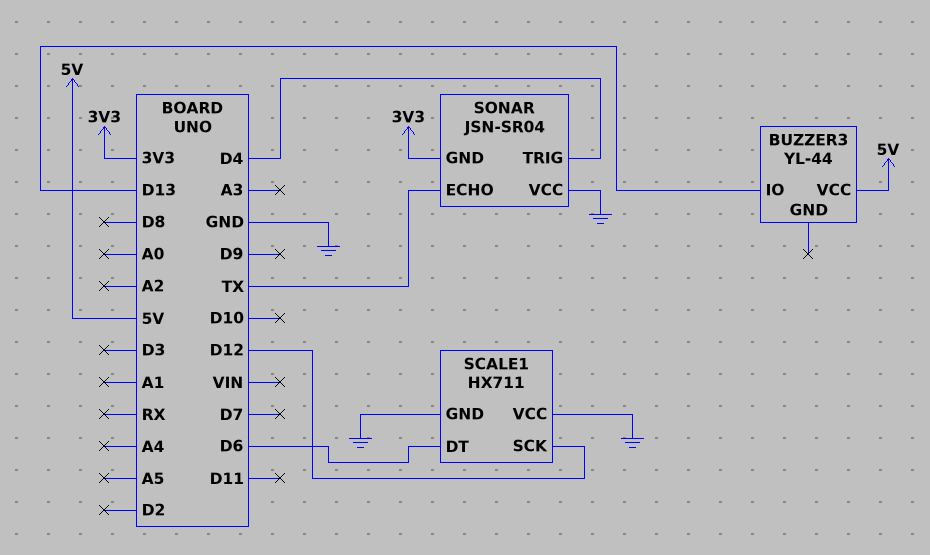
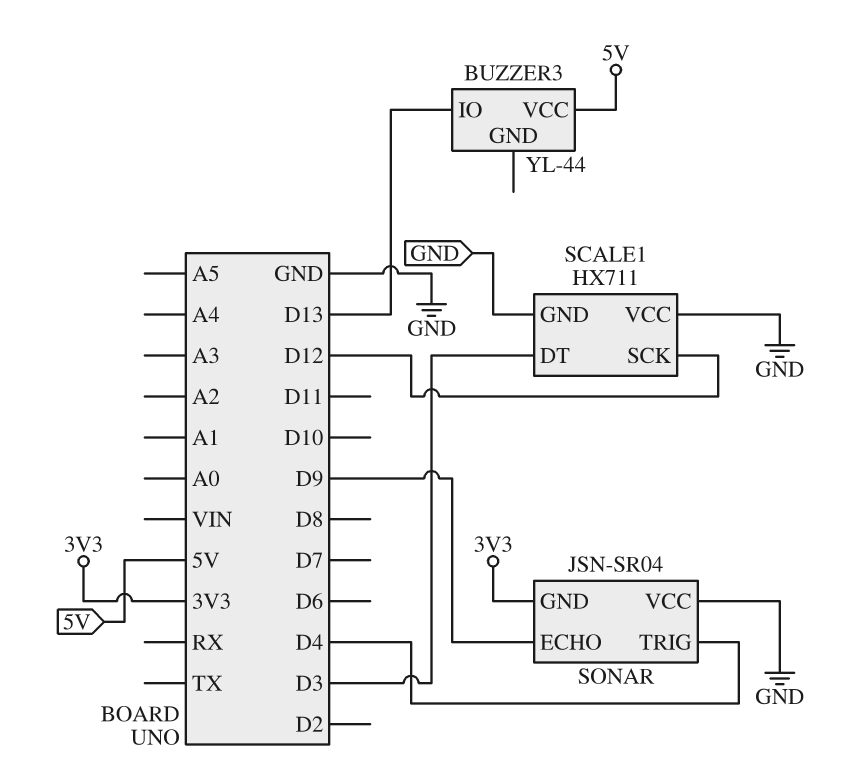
SCALE1 pin DT: D6 -> D3
SONAR pin ECHO: TX -> D9

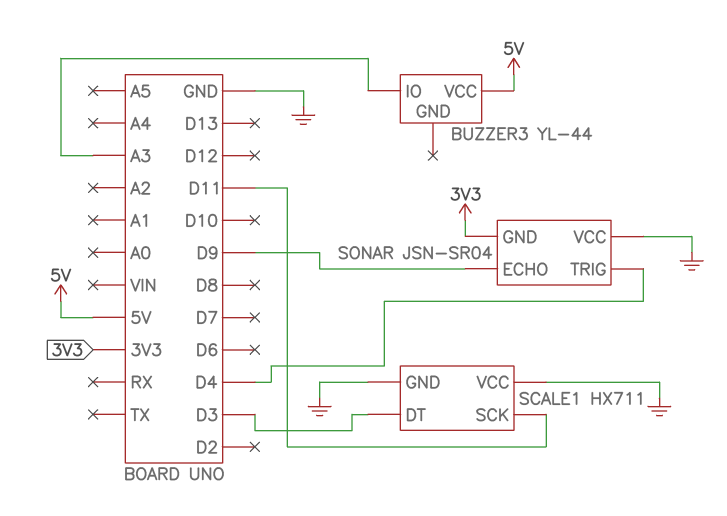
BUZZER3 pin IO: D13 -> A3
SCALE1 pin SCK: D12 -> D11

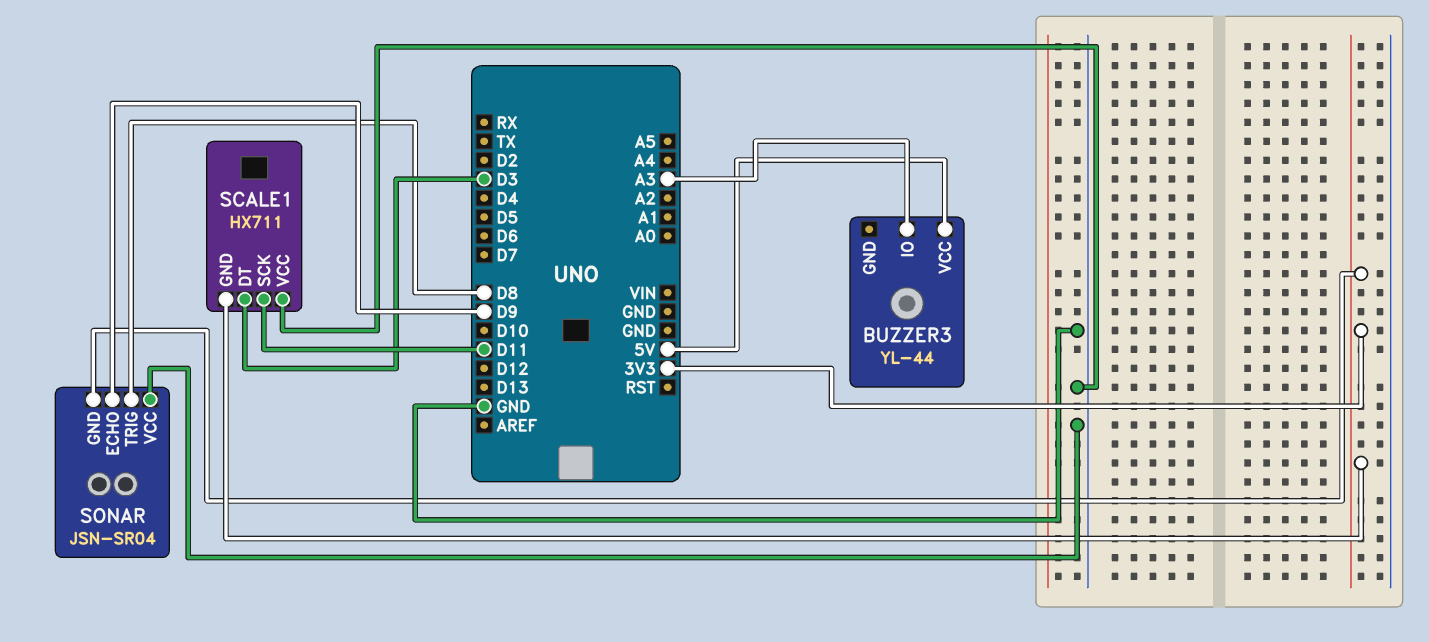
SCALE1 pin GND: GND -> 3V3
SONAR pin TRIG: D4 -> D8

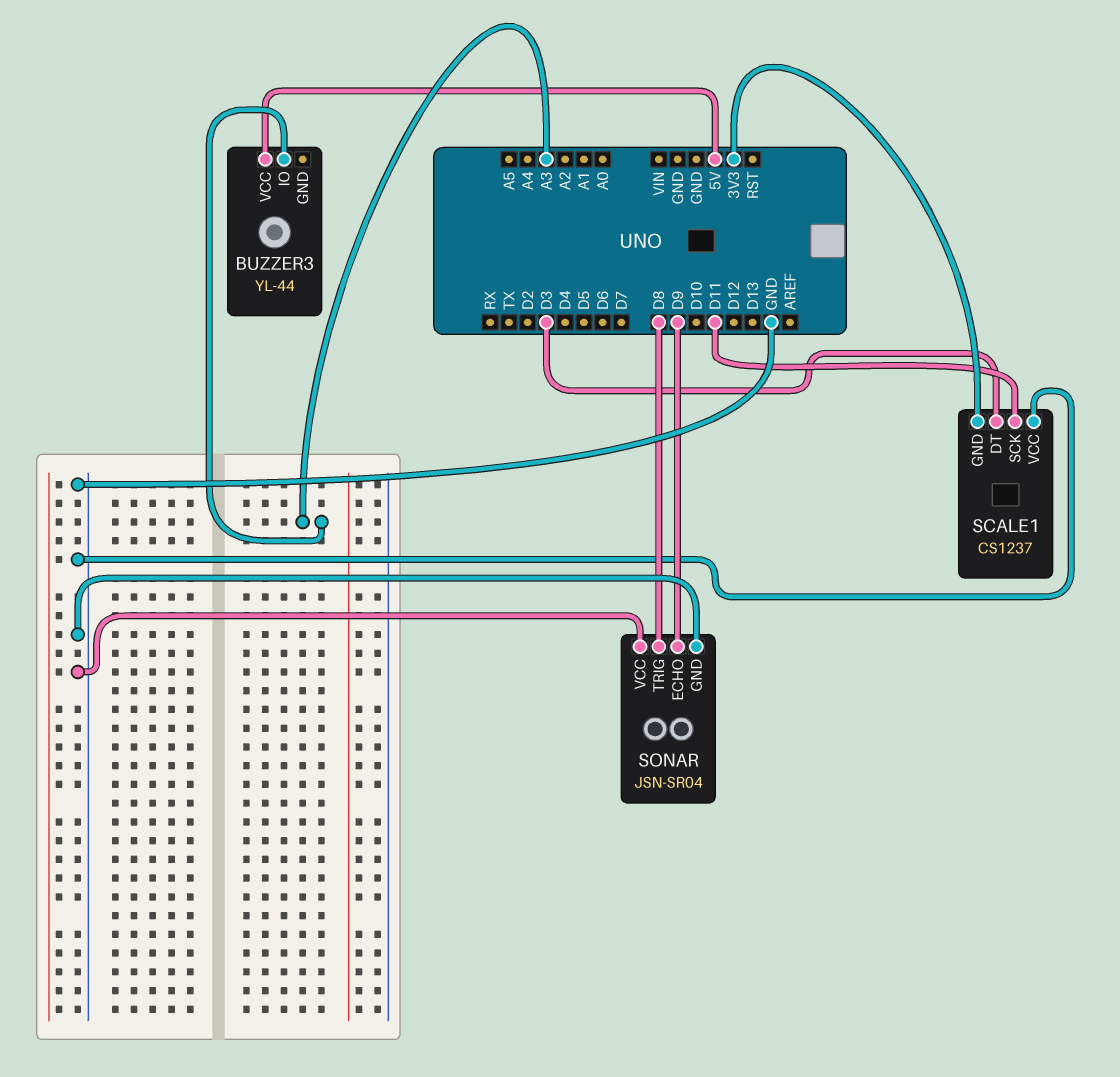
SCALE1: HX711 -> CS1237
SONAR pin GND: 3V3 -> GND

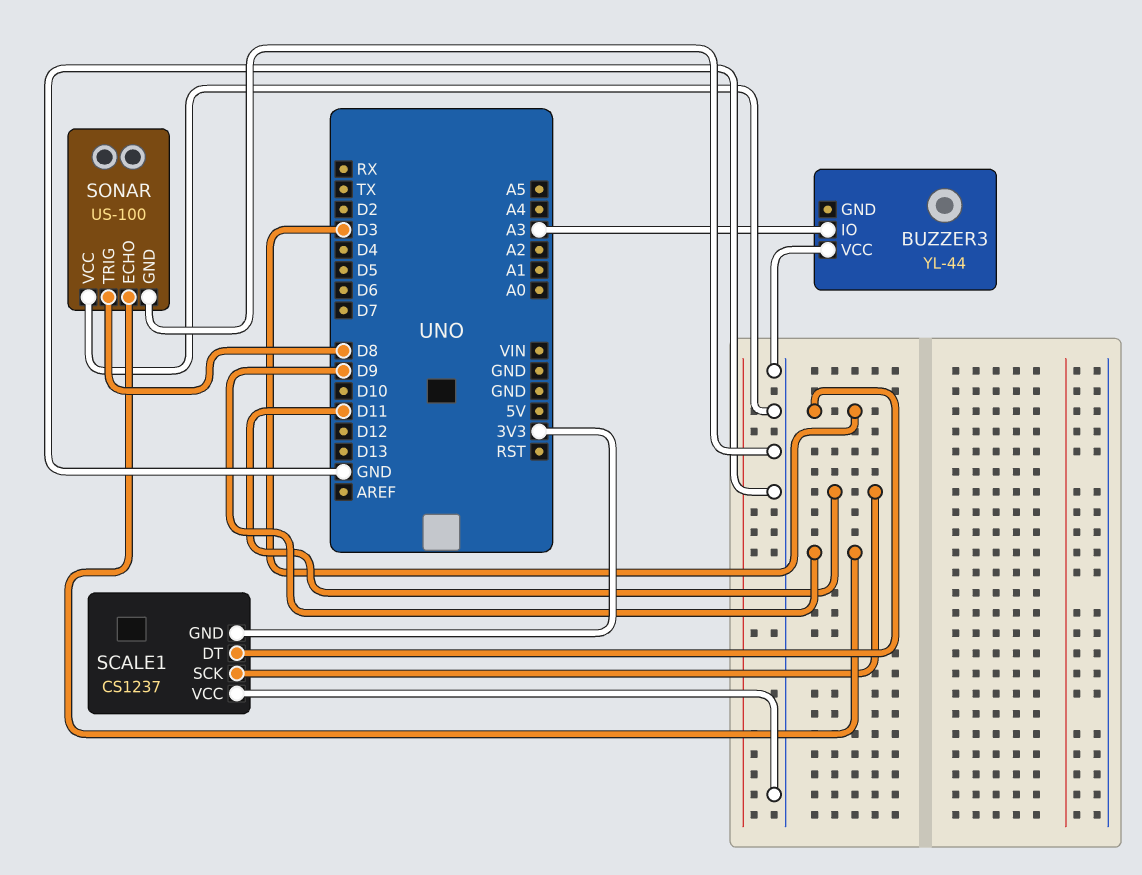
BUZZER3 pin VCC: 5V -> GND
SONAR: JSN-SR04 -> US-100

